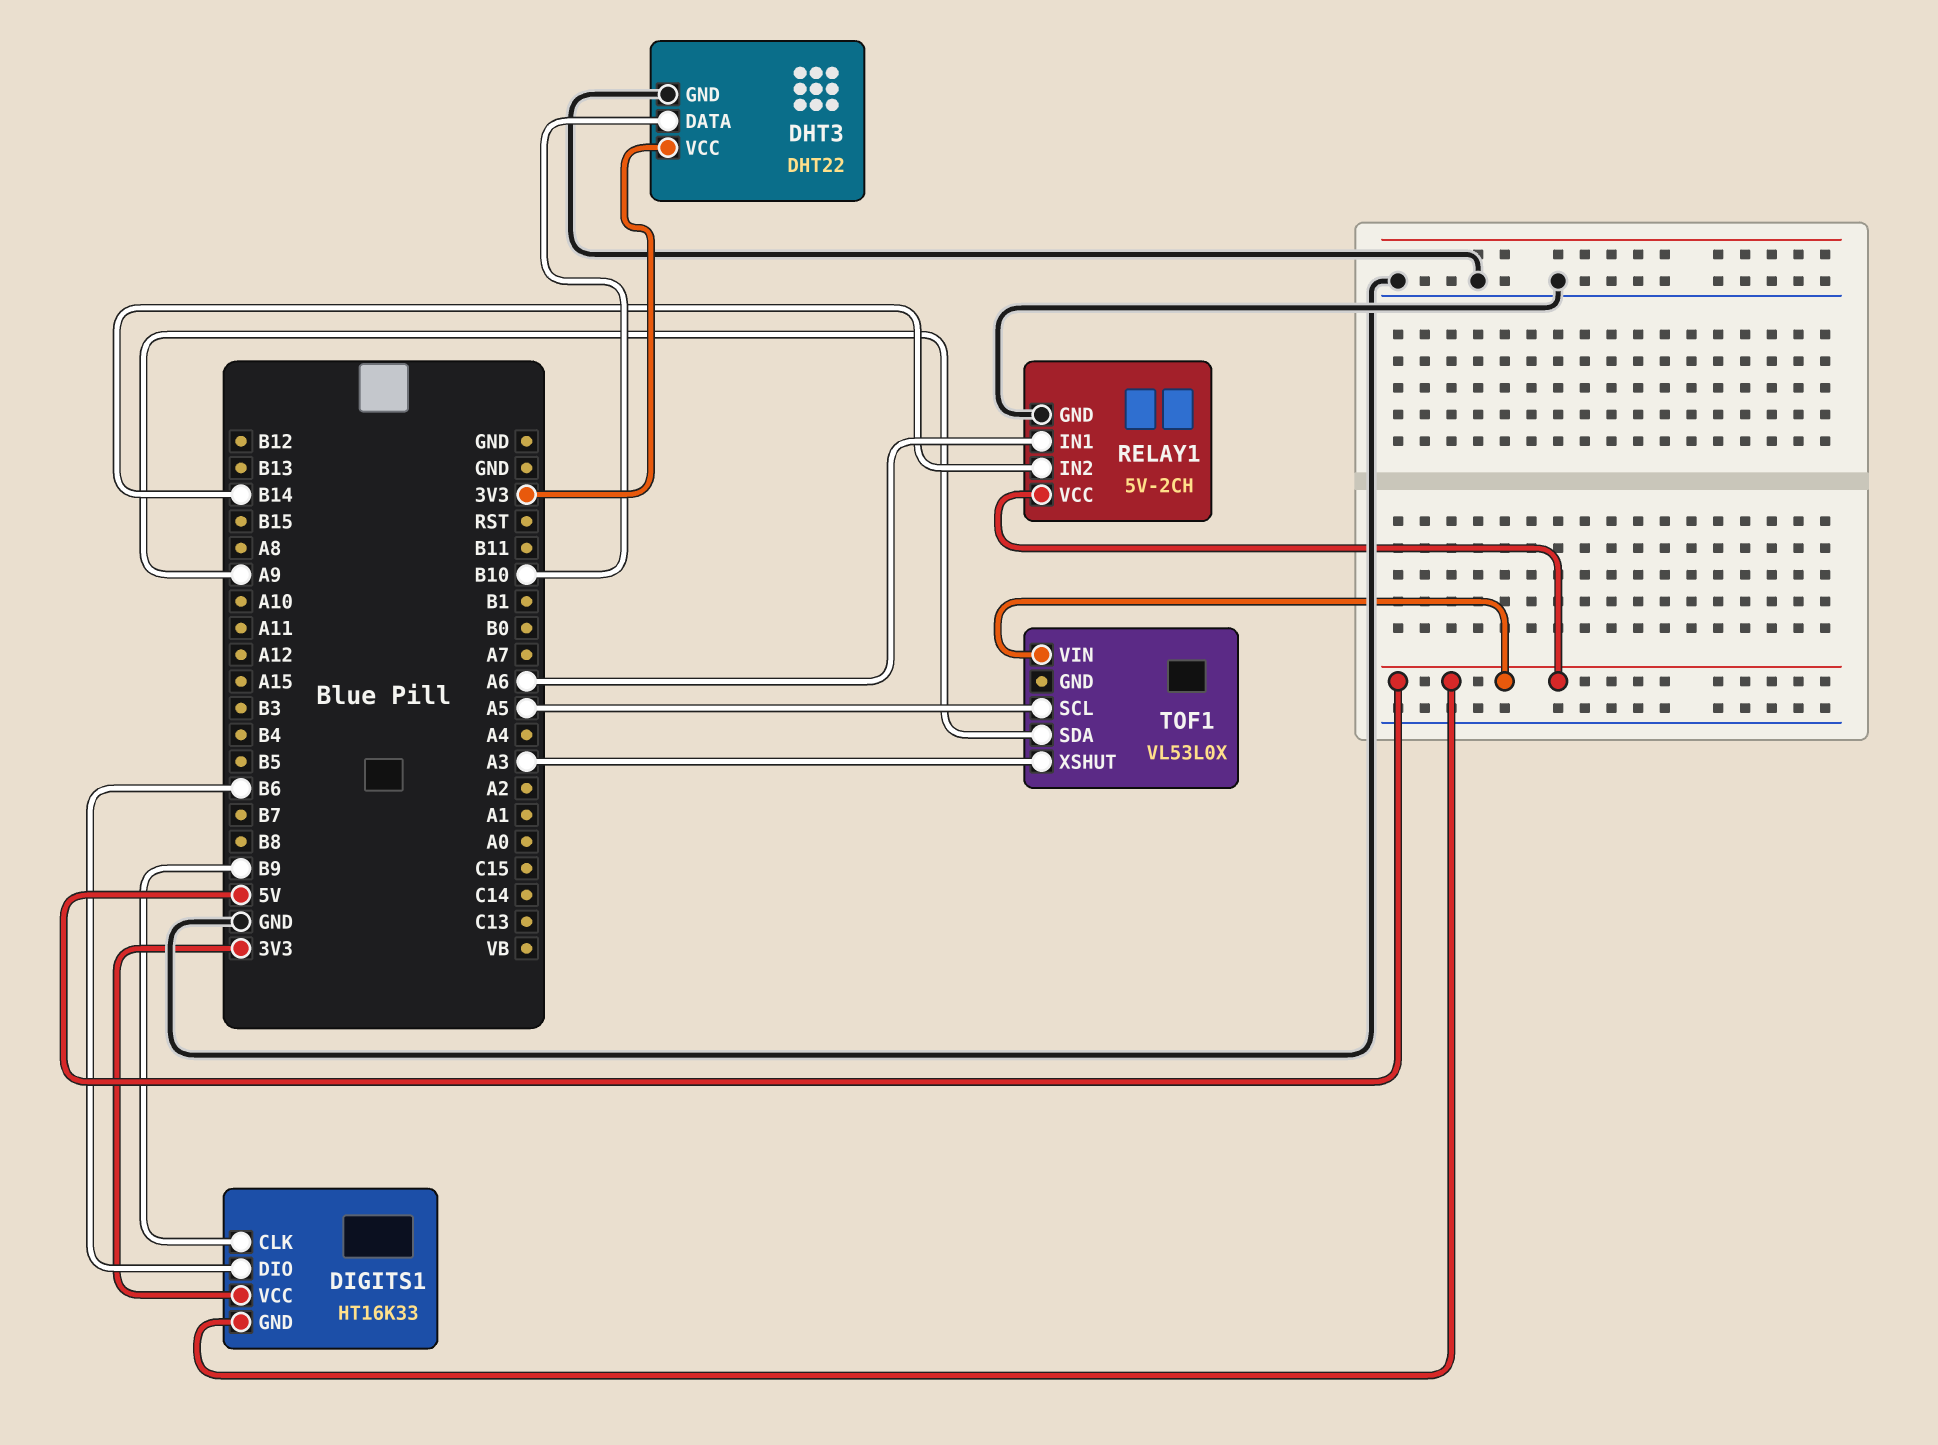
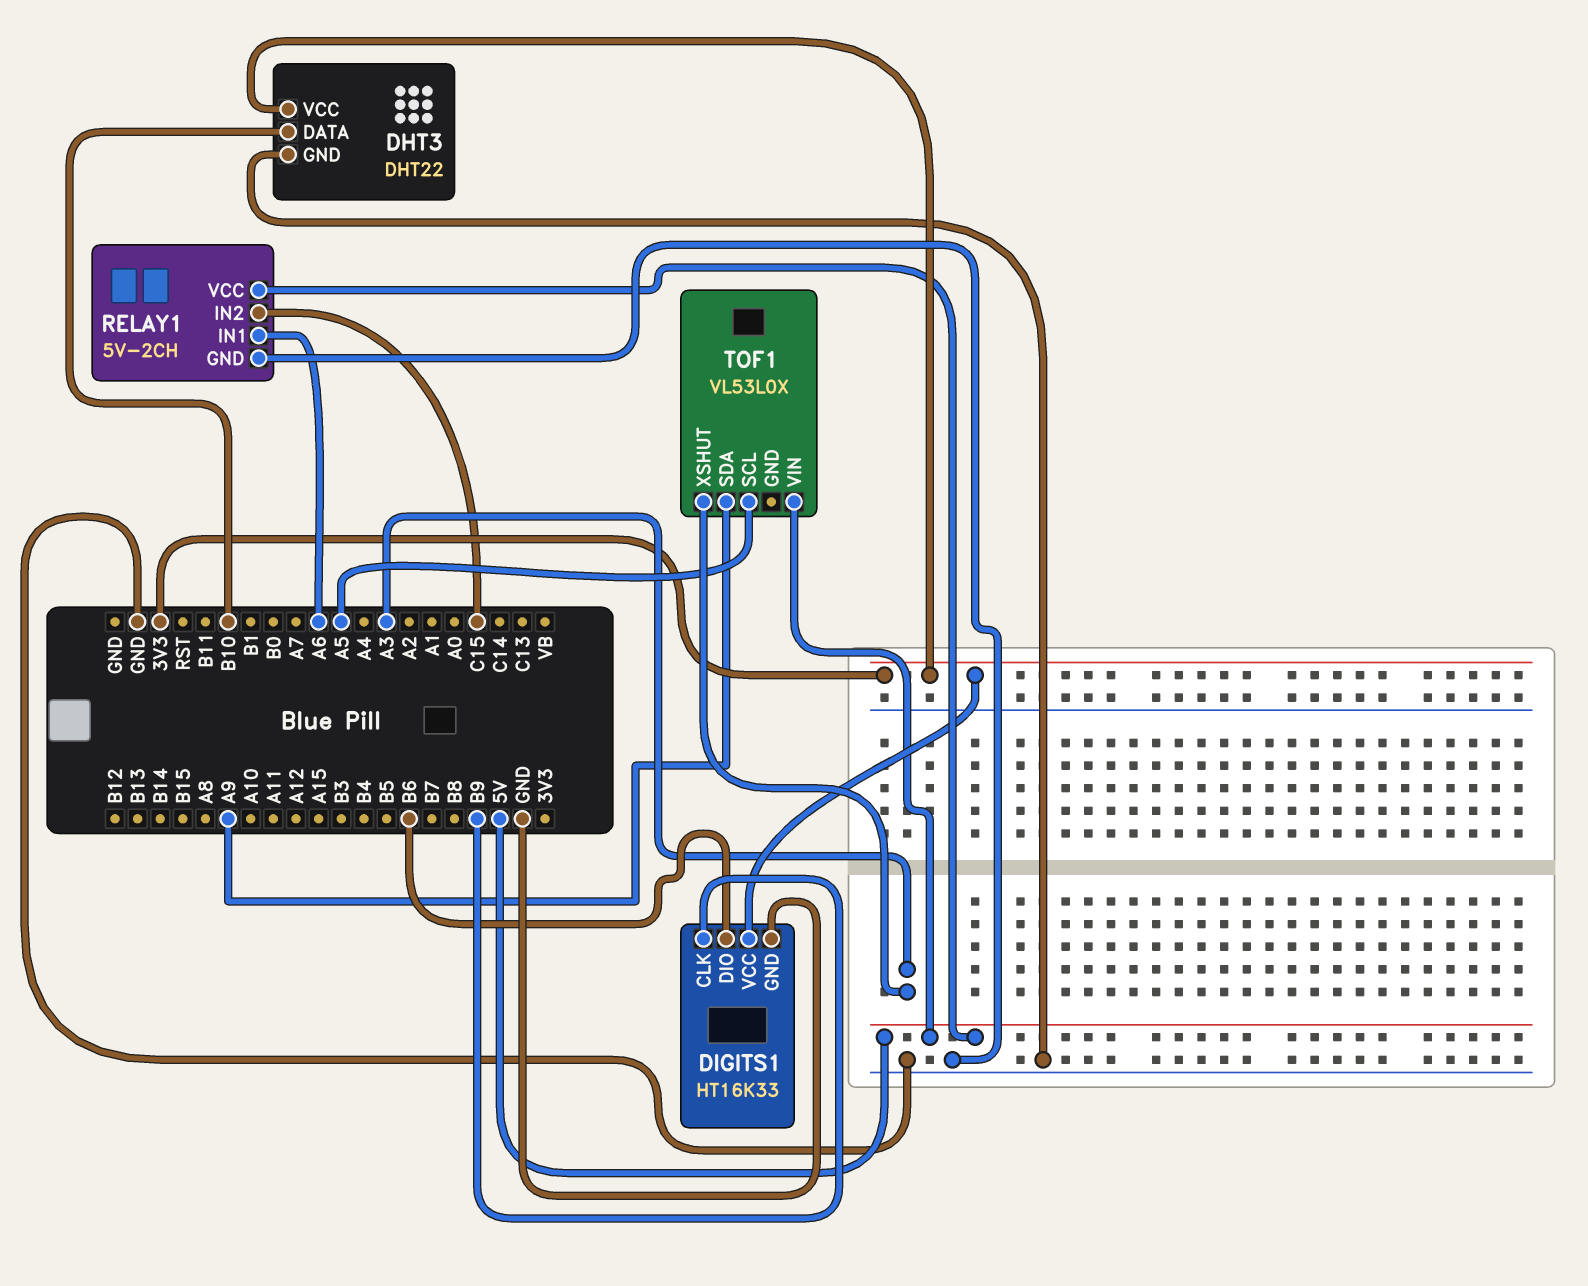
DIGITS1 pin GND: 5V -> GND
RELAY1 pin IN2: B14 -> C15

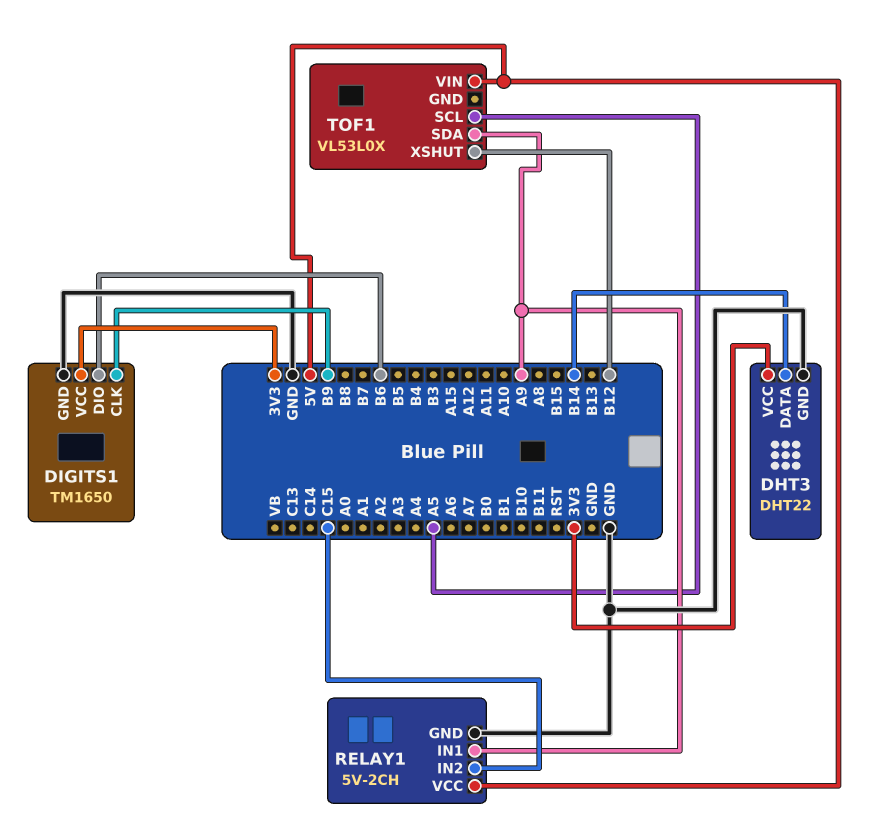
DHT3 pin DATA: B10 -> B14
DIGITS1: HT16K33 -> TM1650
RELAY1 pin IN1: A6 -> A9
TOF1 pin XSHUT: A3 -> B12

